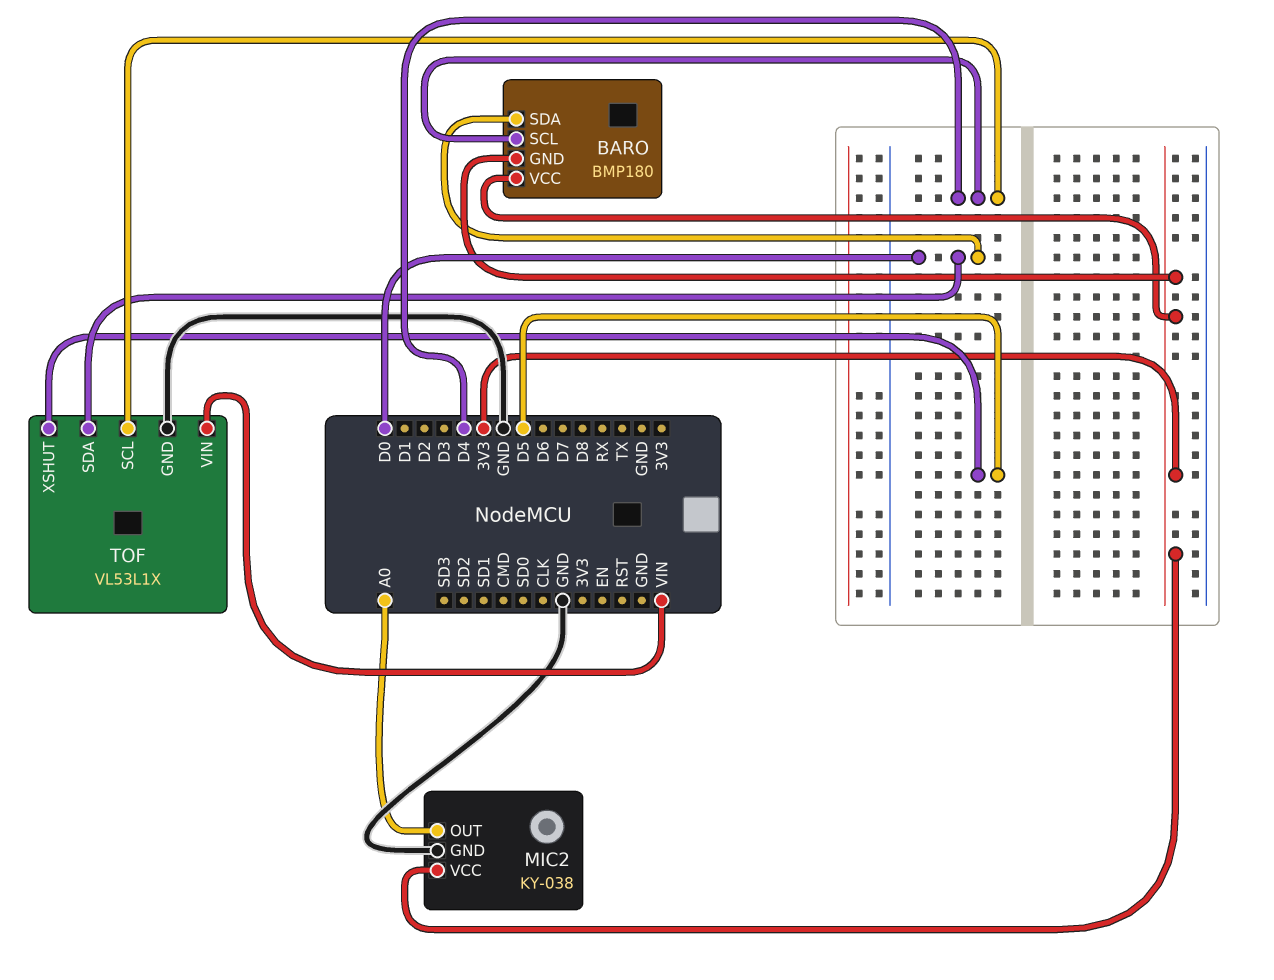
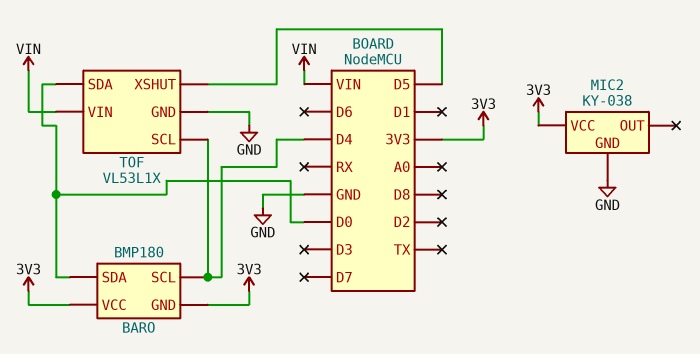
MIC2 pin OUT: A0 -> none

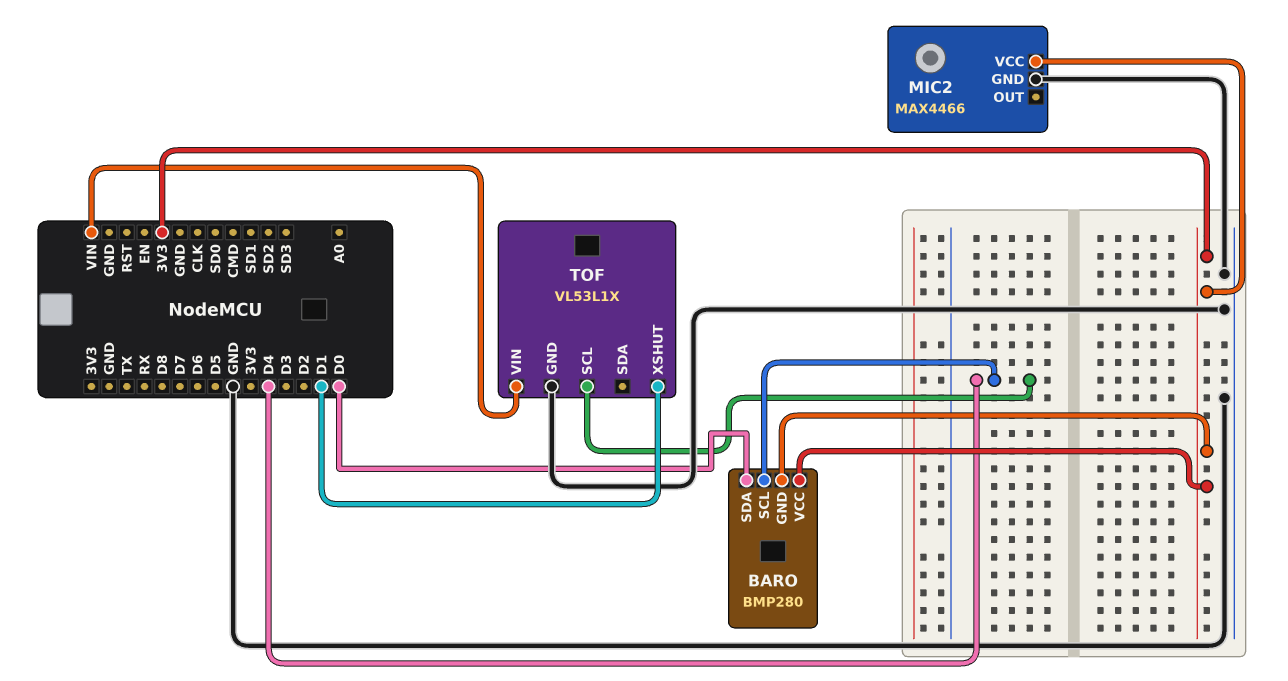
BARO: BMP180 -> BMP280
MIC2: KY-038 -> MAX4466
TOF pin SDA: D0 -> none
TOF pin XSHUT: D5 -> D1

